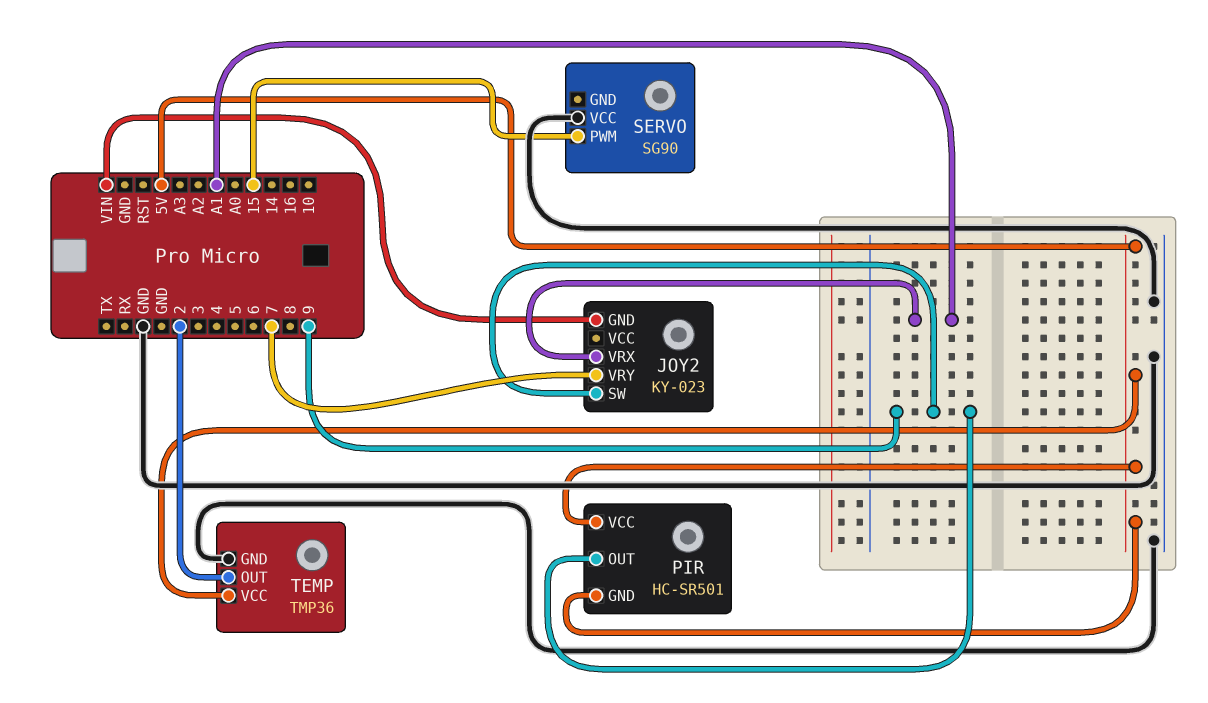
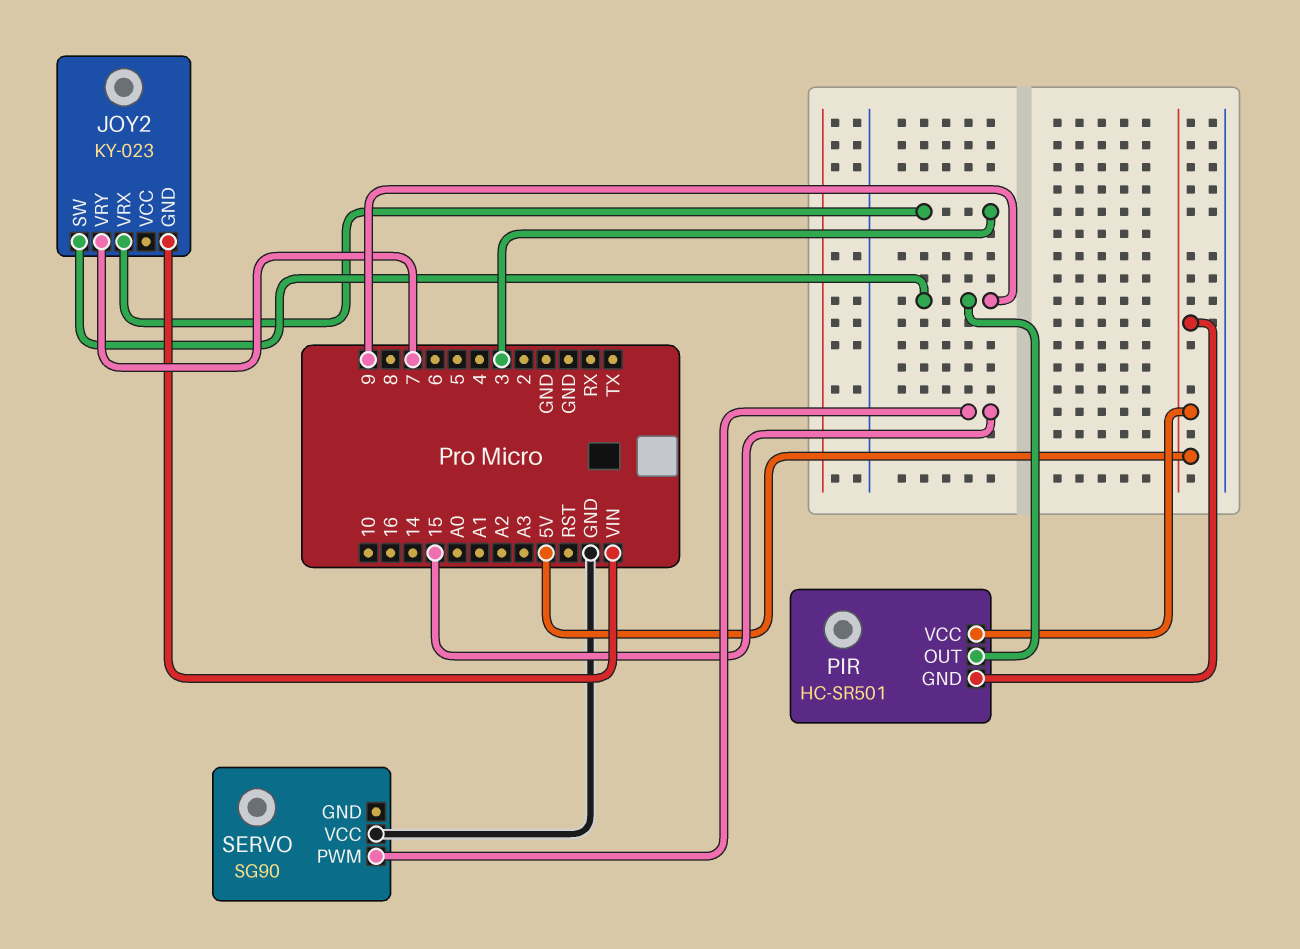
JOY2 pin VRX: A1 -> 3
TEMP: TMP36 -> none
TEMP pin GND: GND -> none
TEMP pin OUT: 2 -> none
TEMP pin VCC: 5V -> none

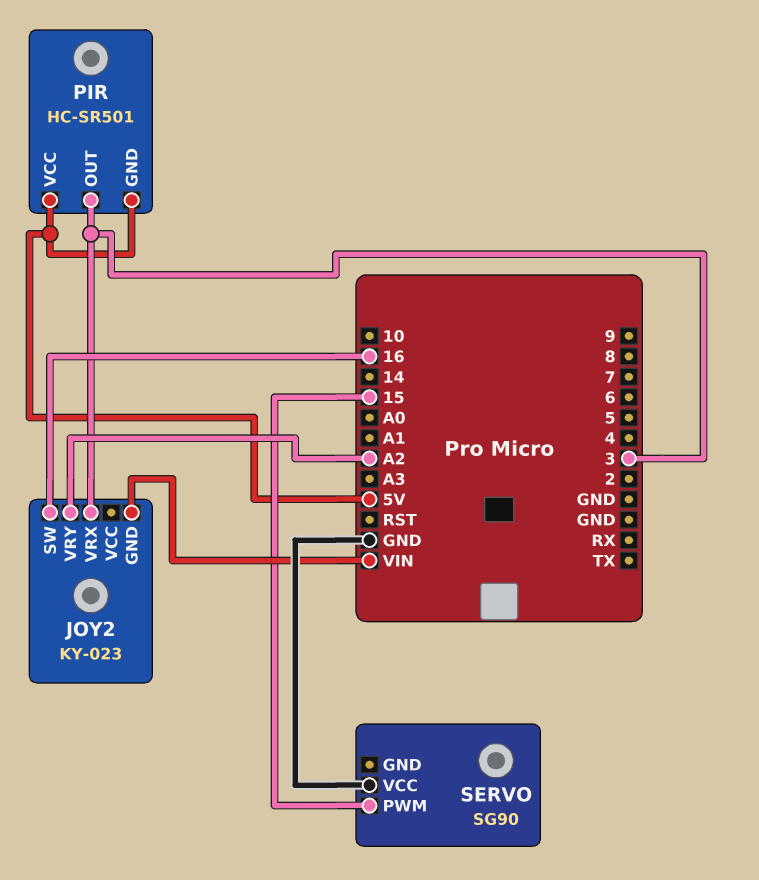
JOY2 pin SW: 9 -> 16
JOY2 pin VRY: 7 -> A2
PIR pin OUT: 9 -> 3

